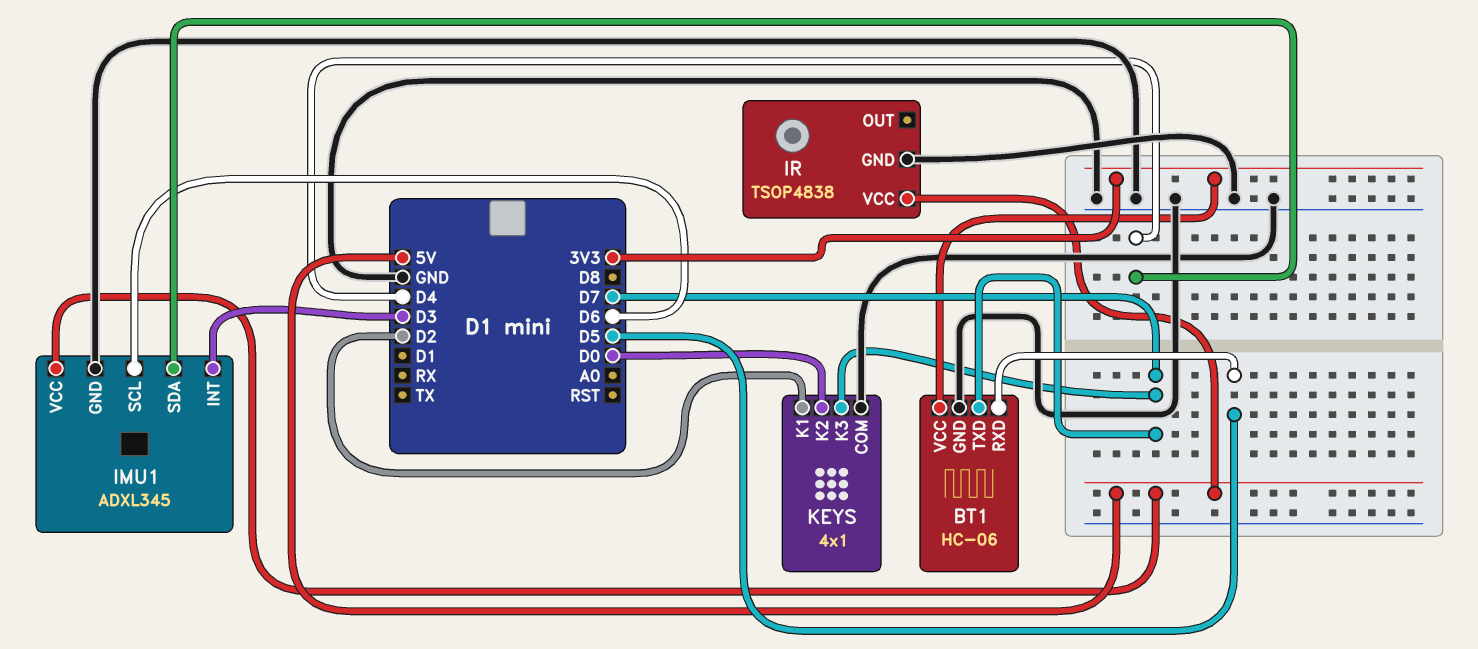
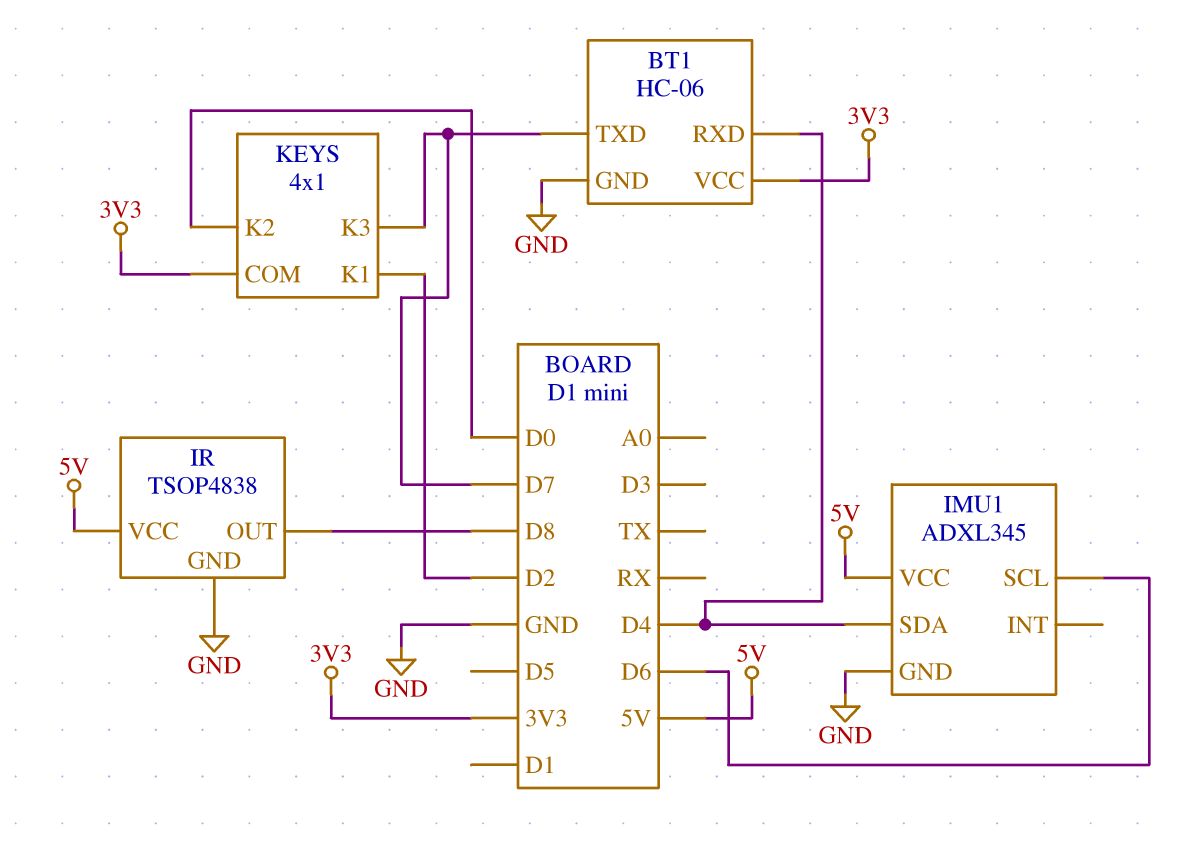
BT1 pin RXD: D5 -> D4
IMU1 pin INT: D3 -> none
IR pin OUT: none -> D8
KEYS pin COM: GND -> 3V3

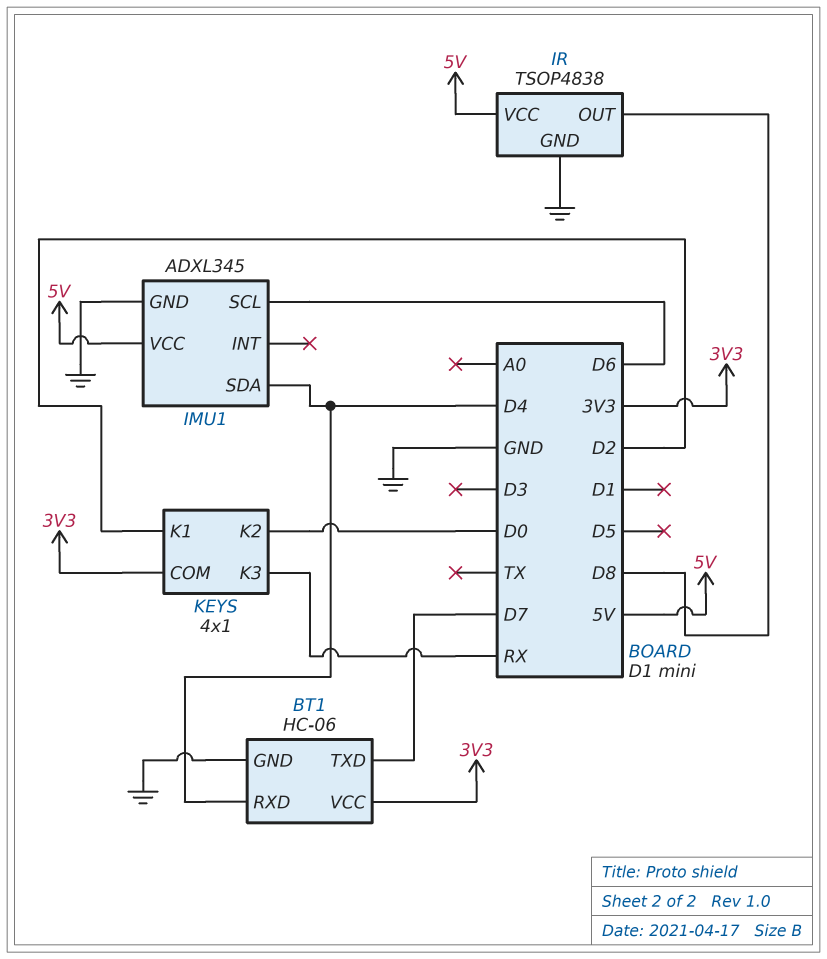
KEYS pin K3: D7 -> RX

